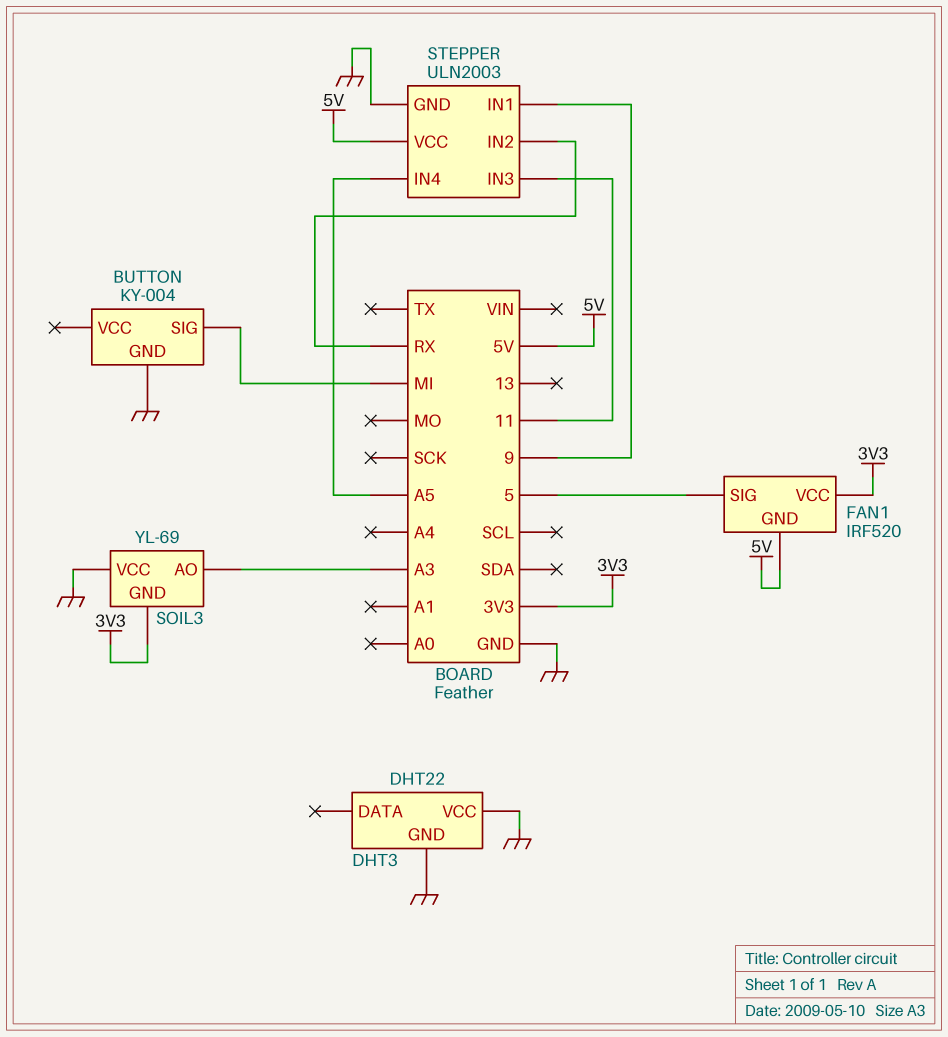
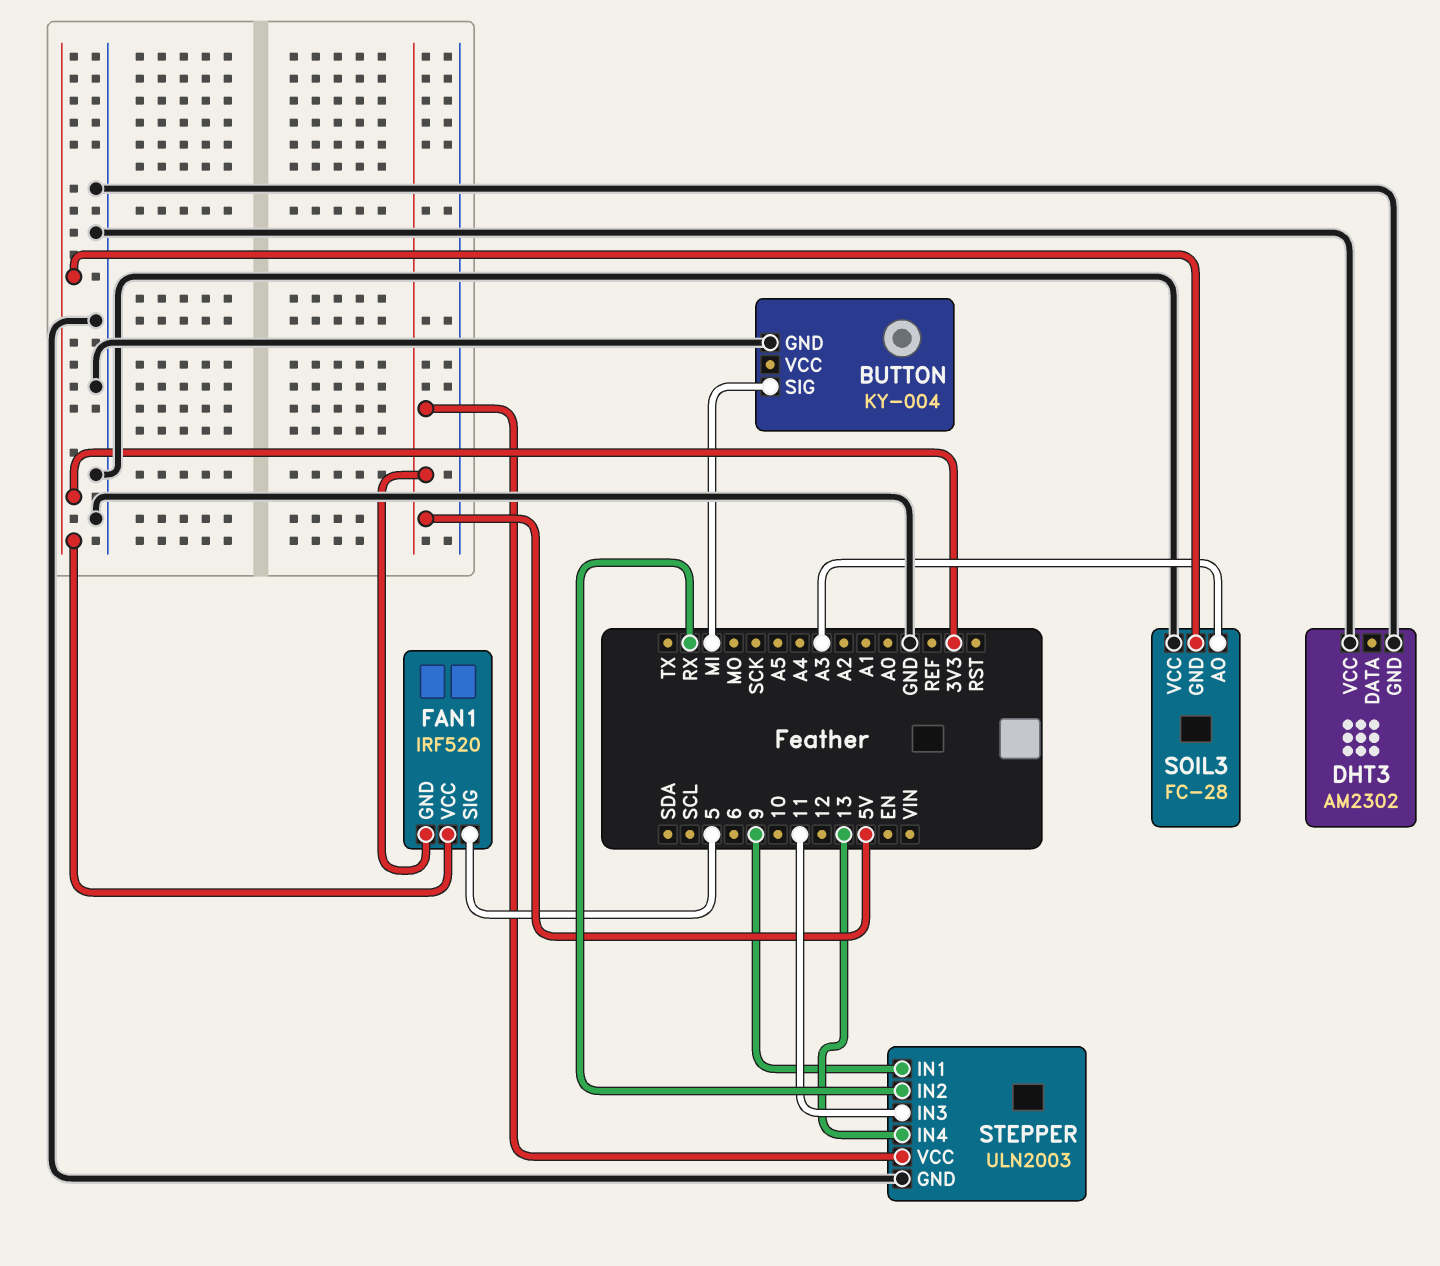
DHT3: DHT22 -> AM2302
SOIL3: YL-69 -> FC-28
STEPPER pin IN4: A5 -> 13

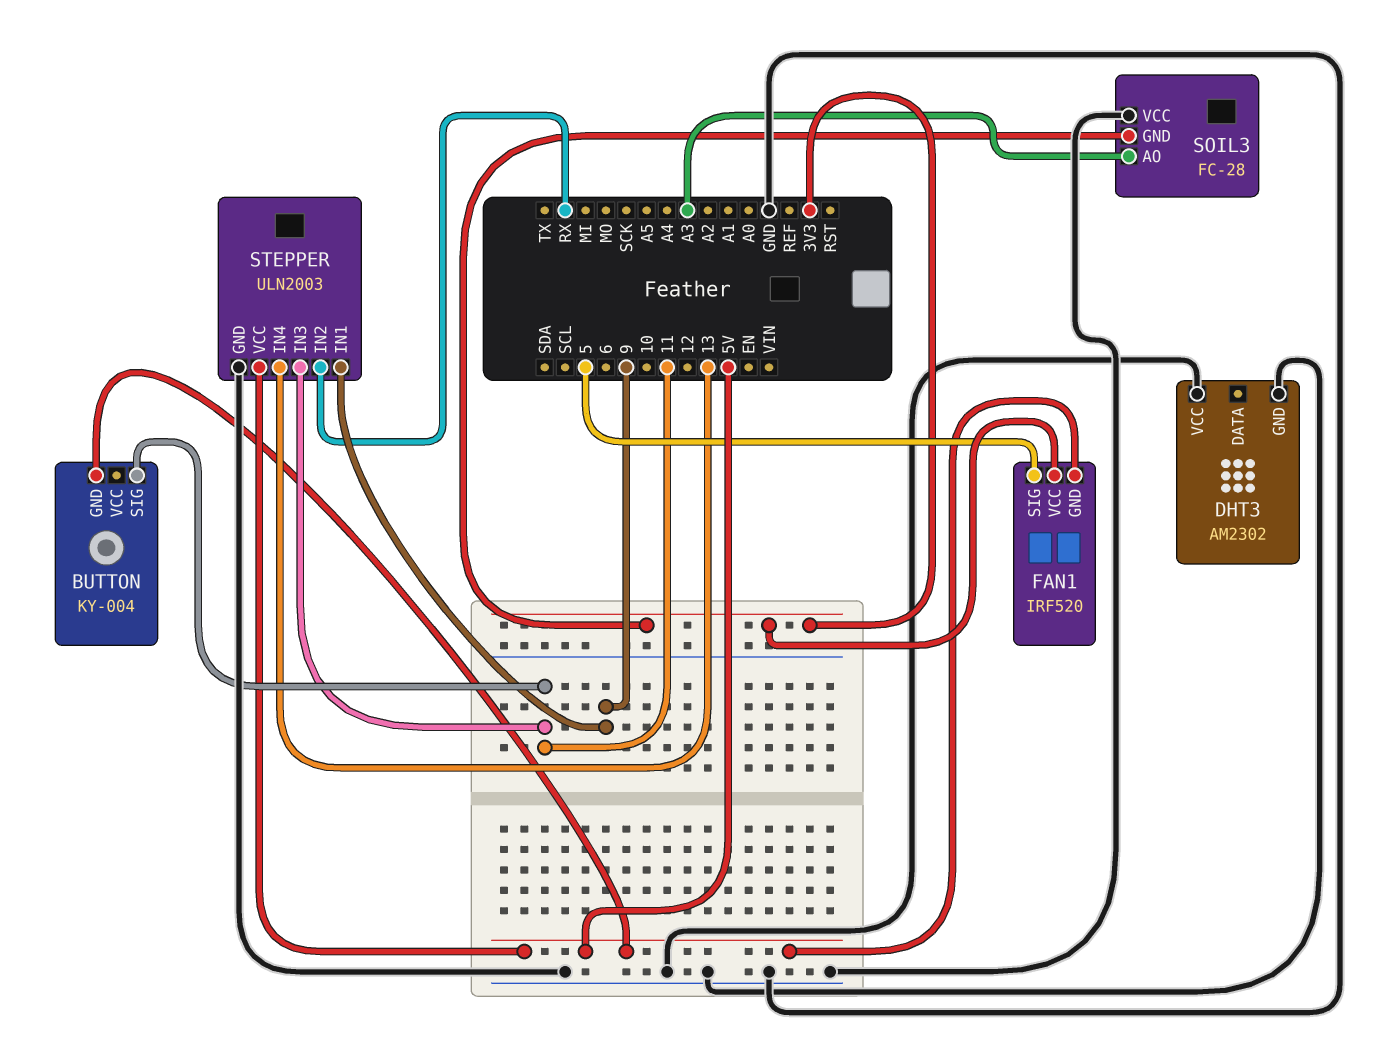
BUTTON pin GND: GND -> 5V
BUTTON pin SIG: MI -> 11

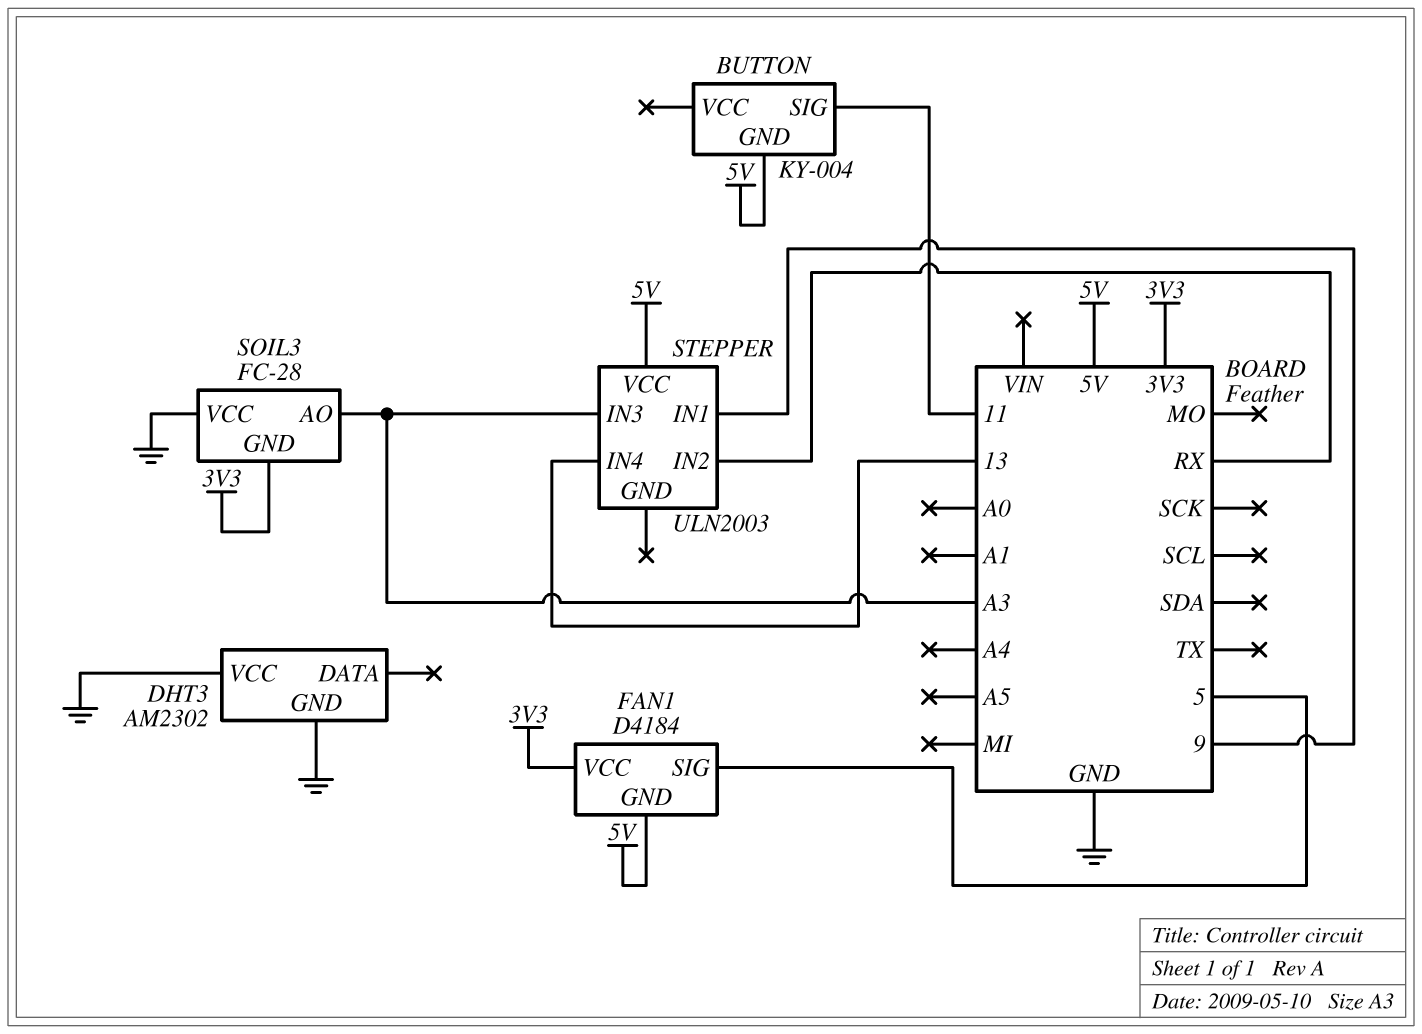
FAN1: IRF520 -> D4184
STEPPER pin GND: GND -> none
STEPPER pin IN3: 11 -> A3

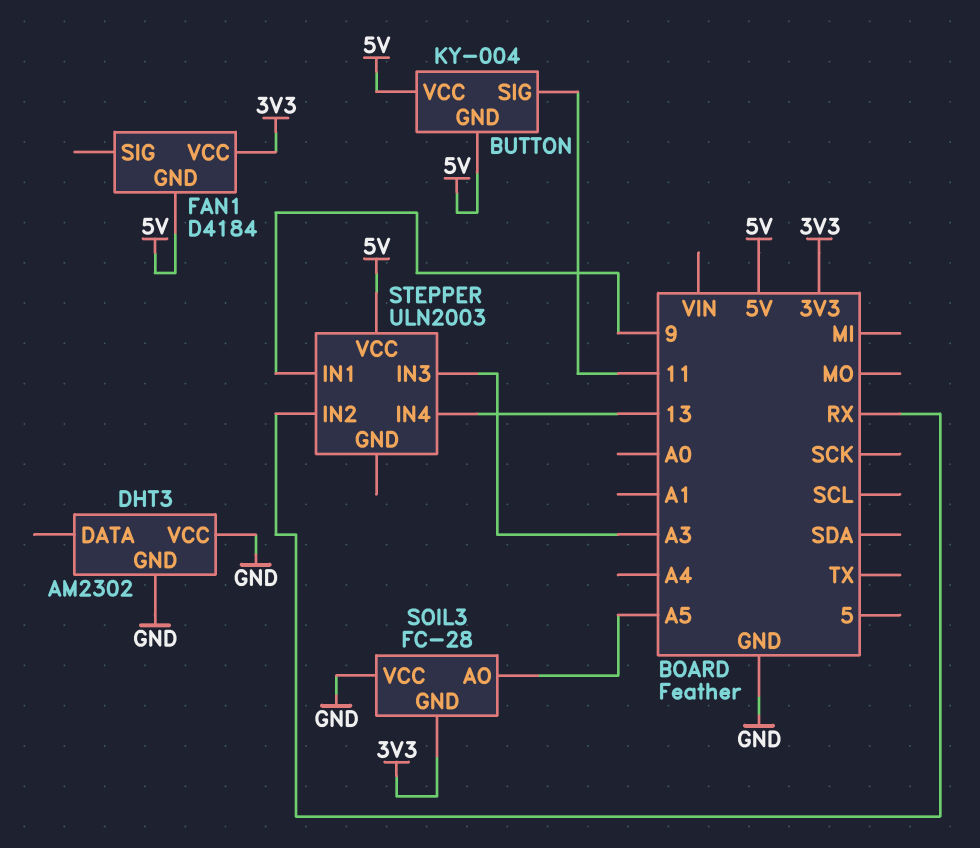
BUTTON pin VCC: none -> 5V
FAN1 pin SIG: 5 -> none
SOIL3 pin AO: A3 -> A5

